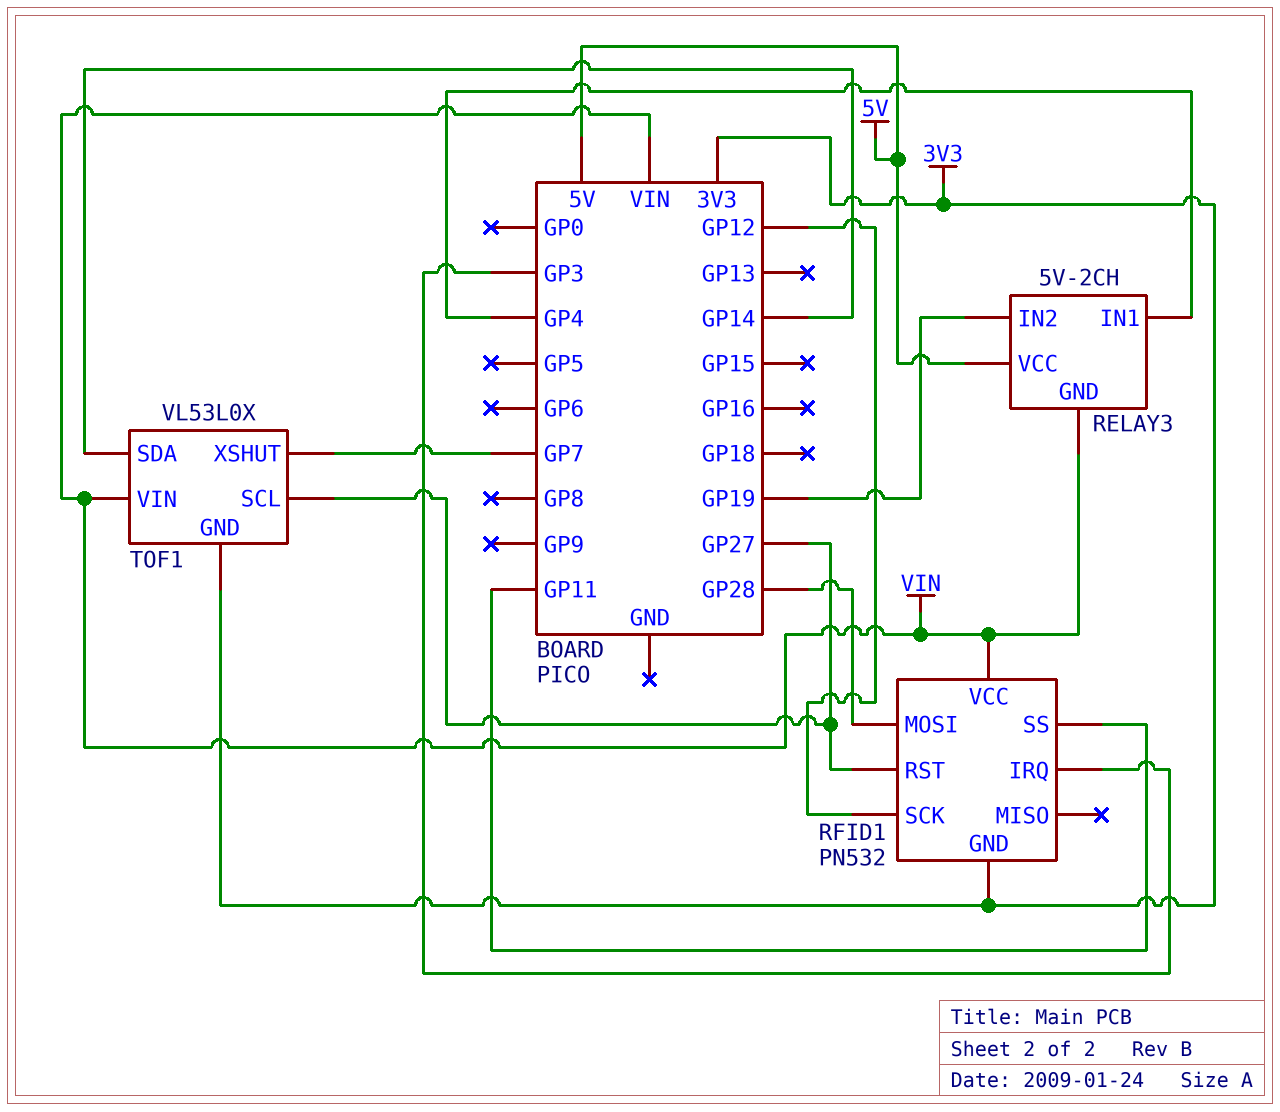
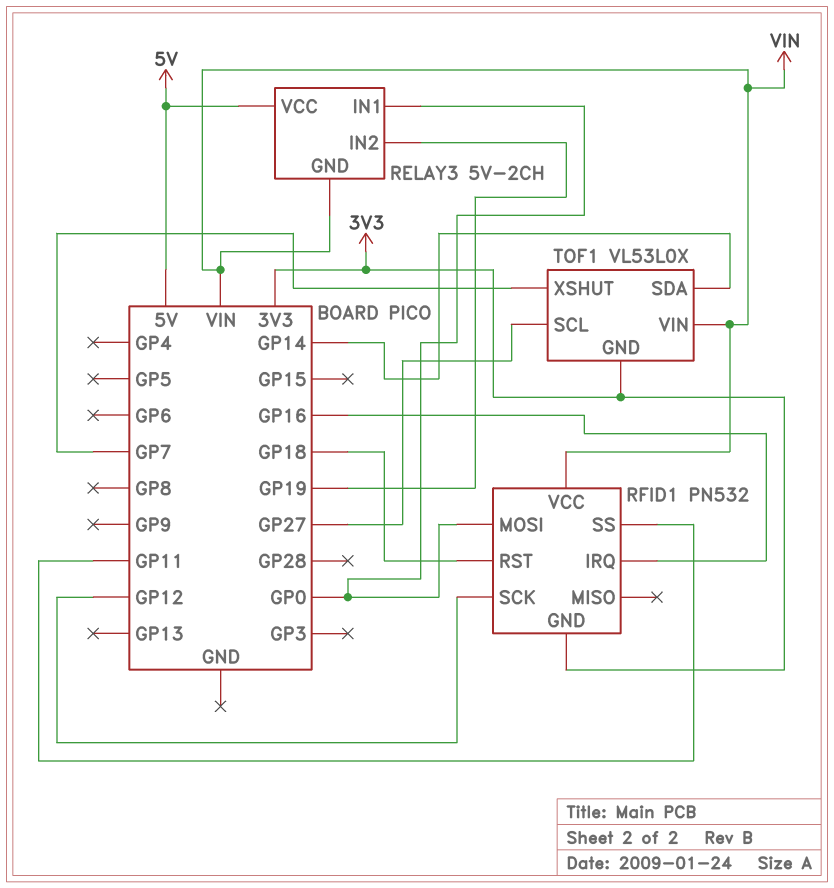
RELAY3 pin IN1: GP4 -> GP0
RFID1 pin IRQ: GP3 -> GP16
RFID1 pin MOSI: GP28 -> GP0
RFID1 pin RST: GP27 -> GP18

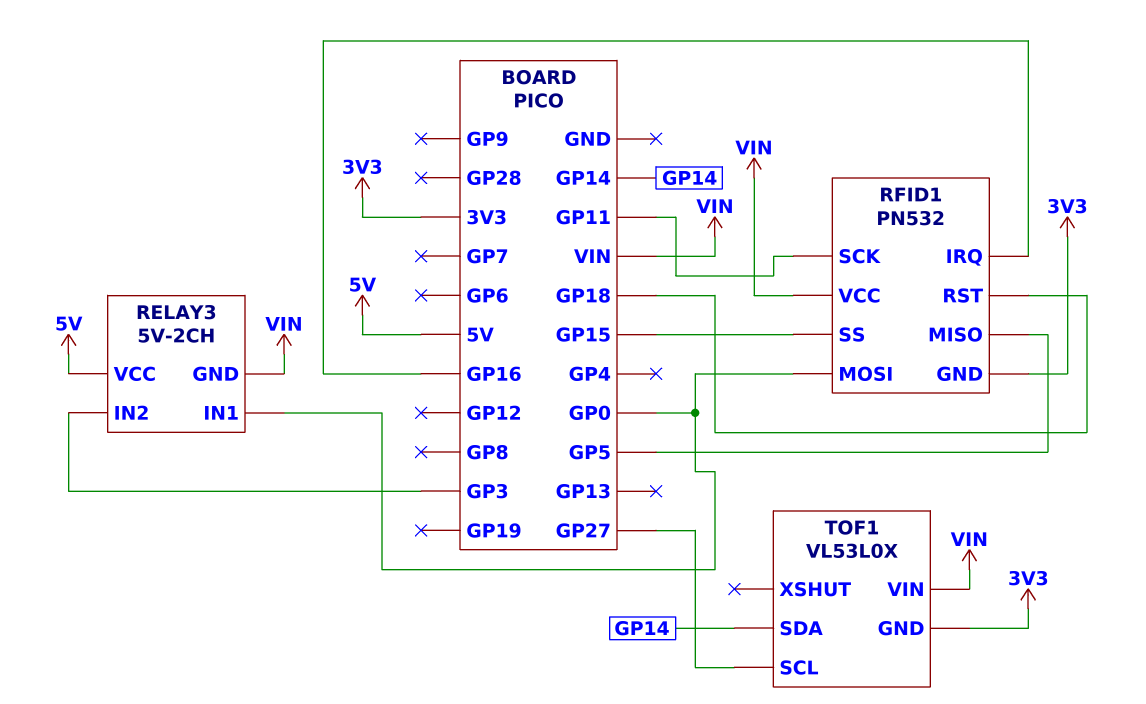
RELAY3 pin IN2: GP19 -> GP3
RFID1 pin MISO: none -> GP5
RFID1 pin SCK: GP12 -> GP11
RFID1 pin SS: GP11 -> GP15
TOF1 pin XSHUT: GP7 -> none

